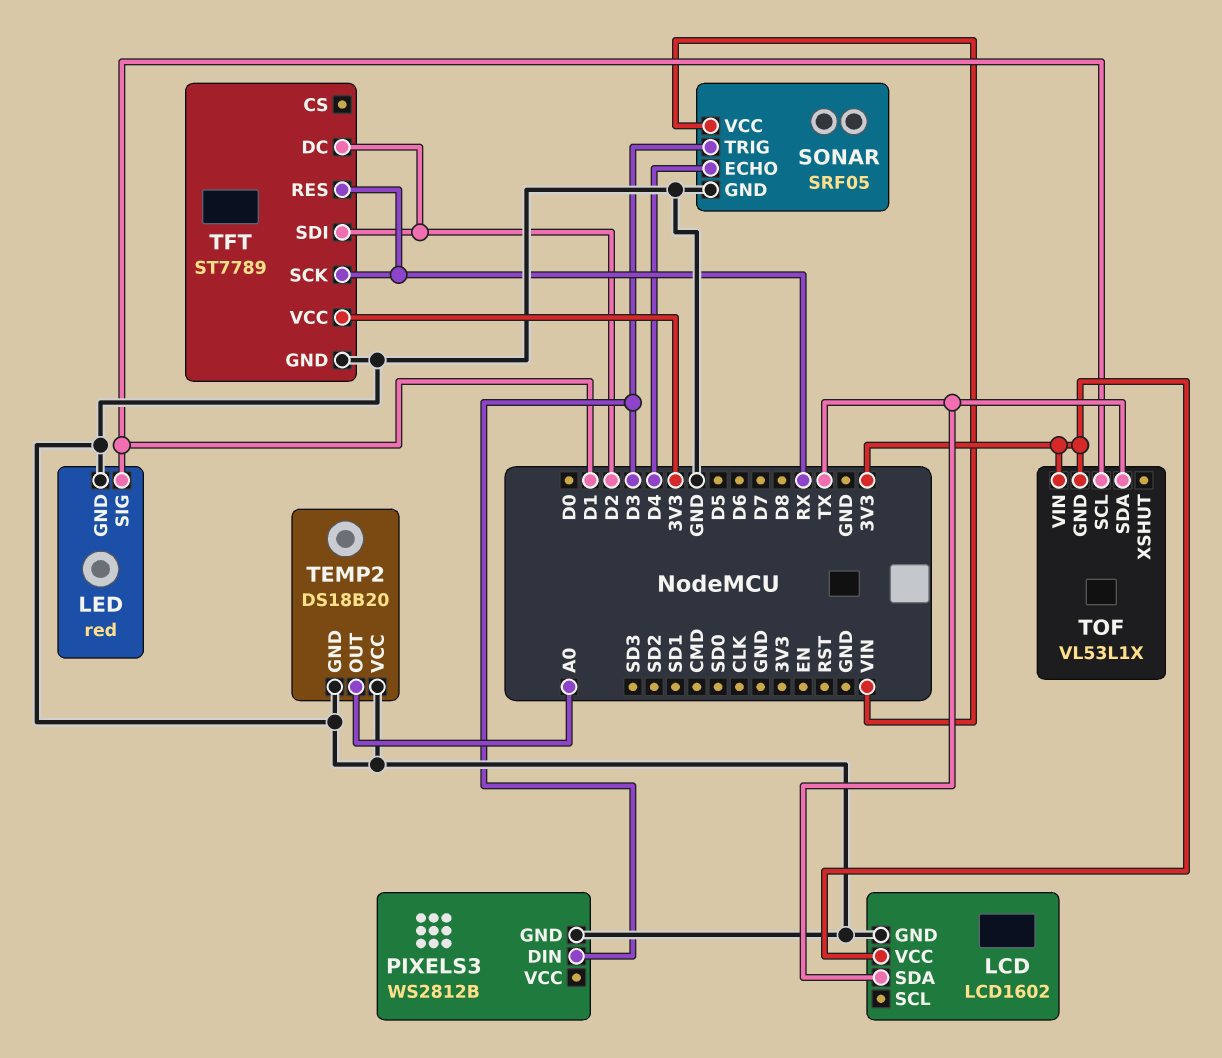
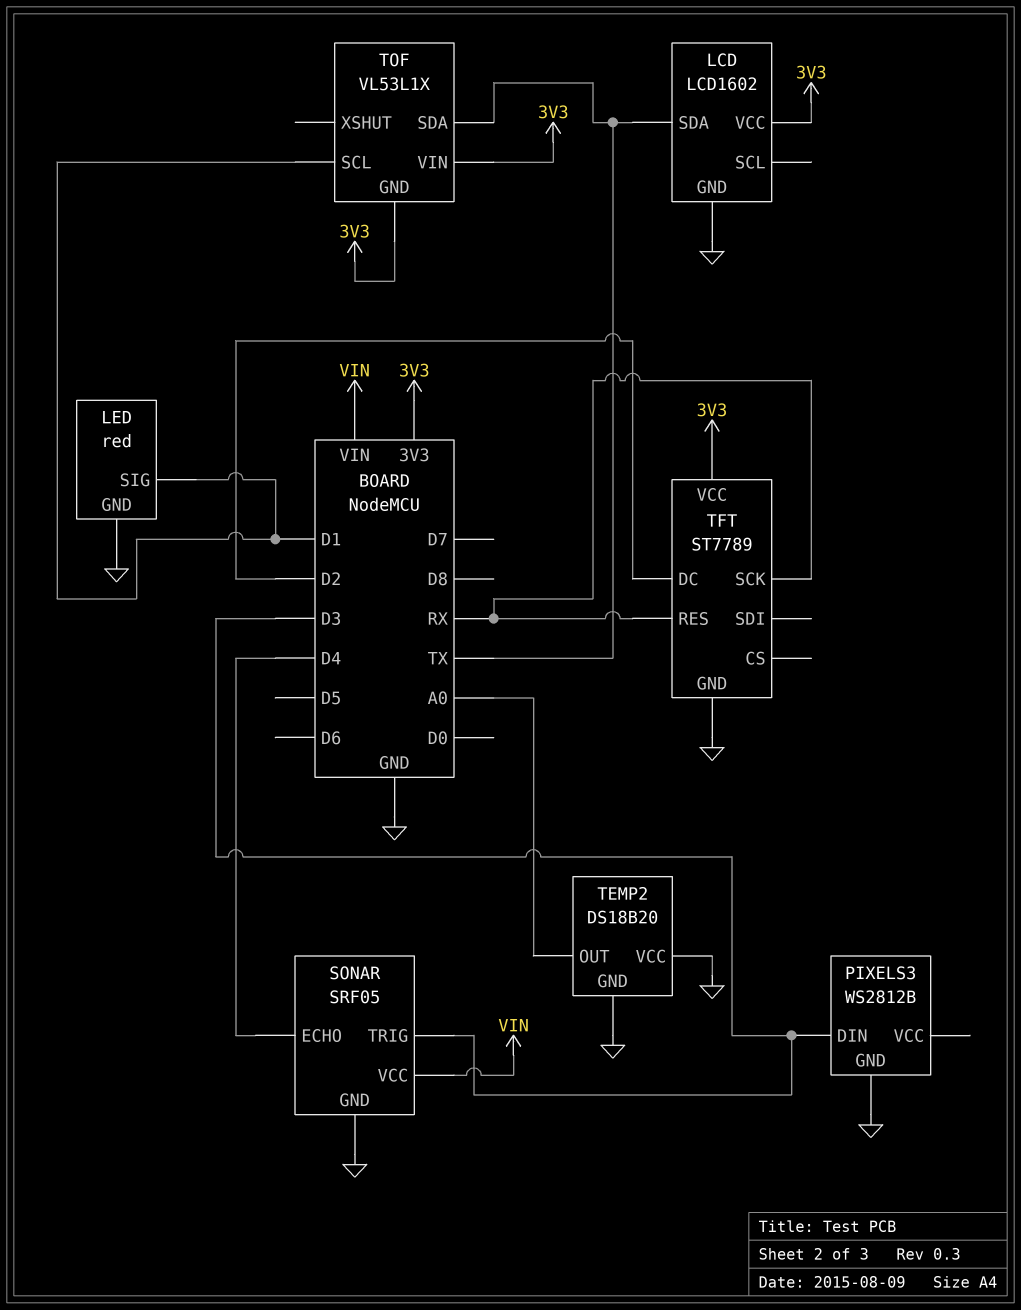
TFT pin SDI: D2 -> none

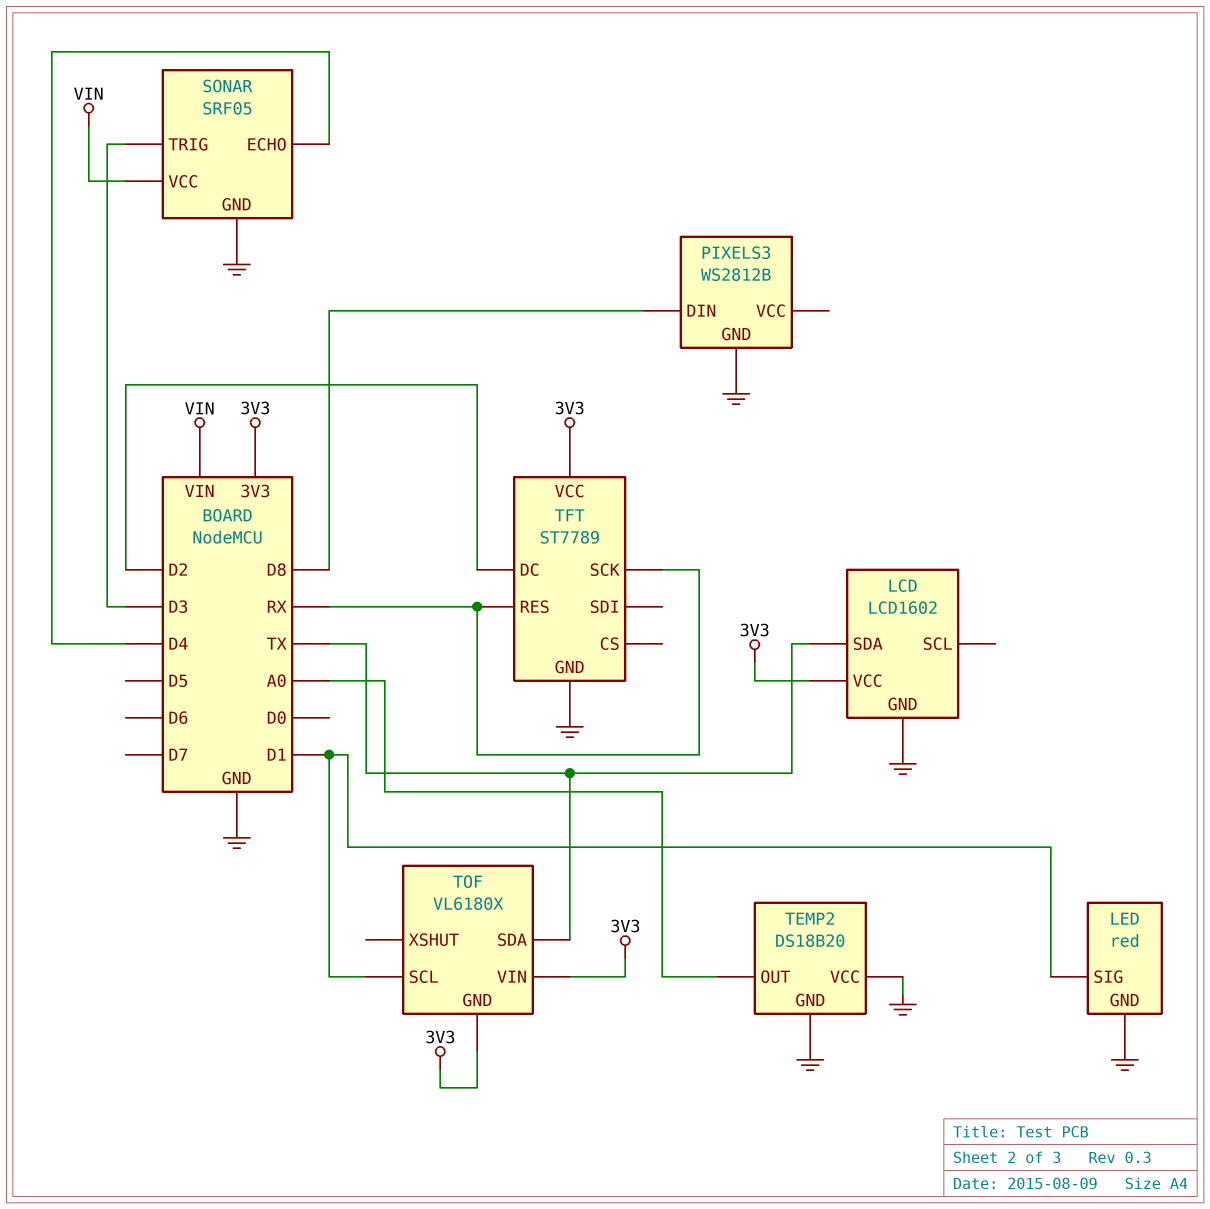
PIXELS3 pin DIN: D3 -> D8
TOF: VL53L1X -> VL6180X

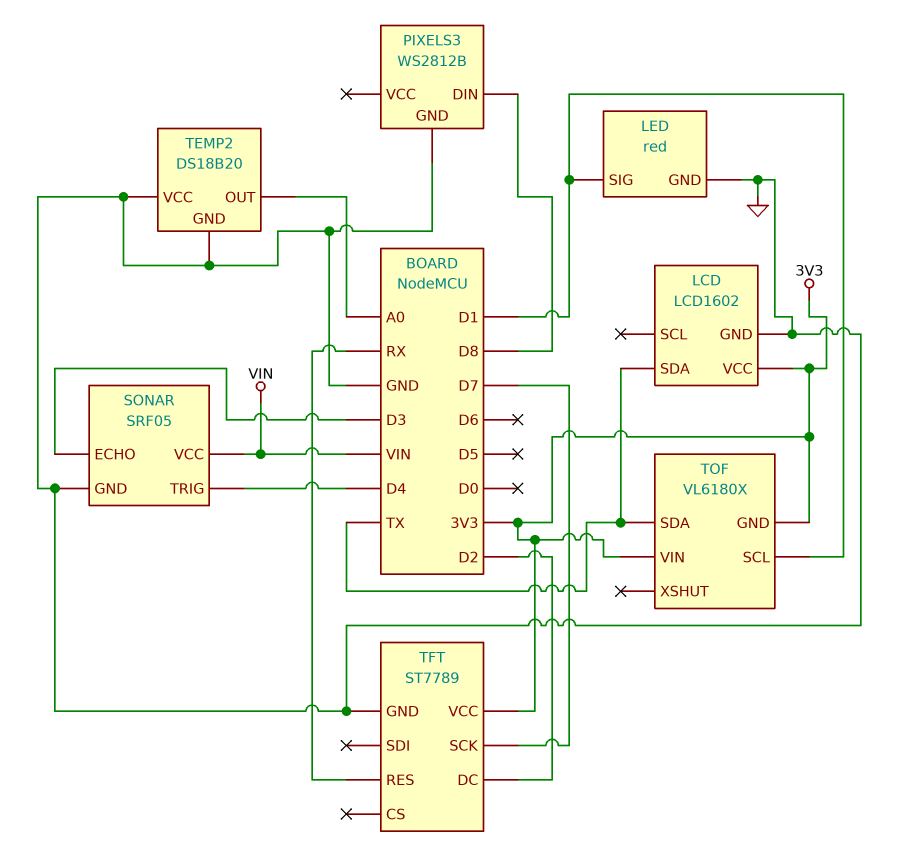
SONAR pin ECHO: D4 -> D3
SONAR pin TRIG: D3 -> D4
TFT pin SCK: RX -> D7

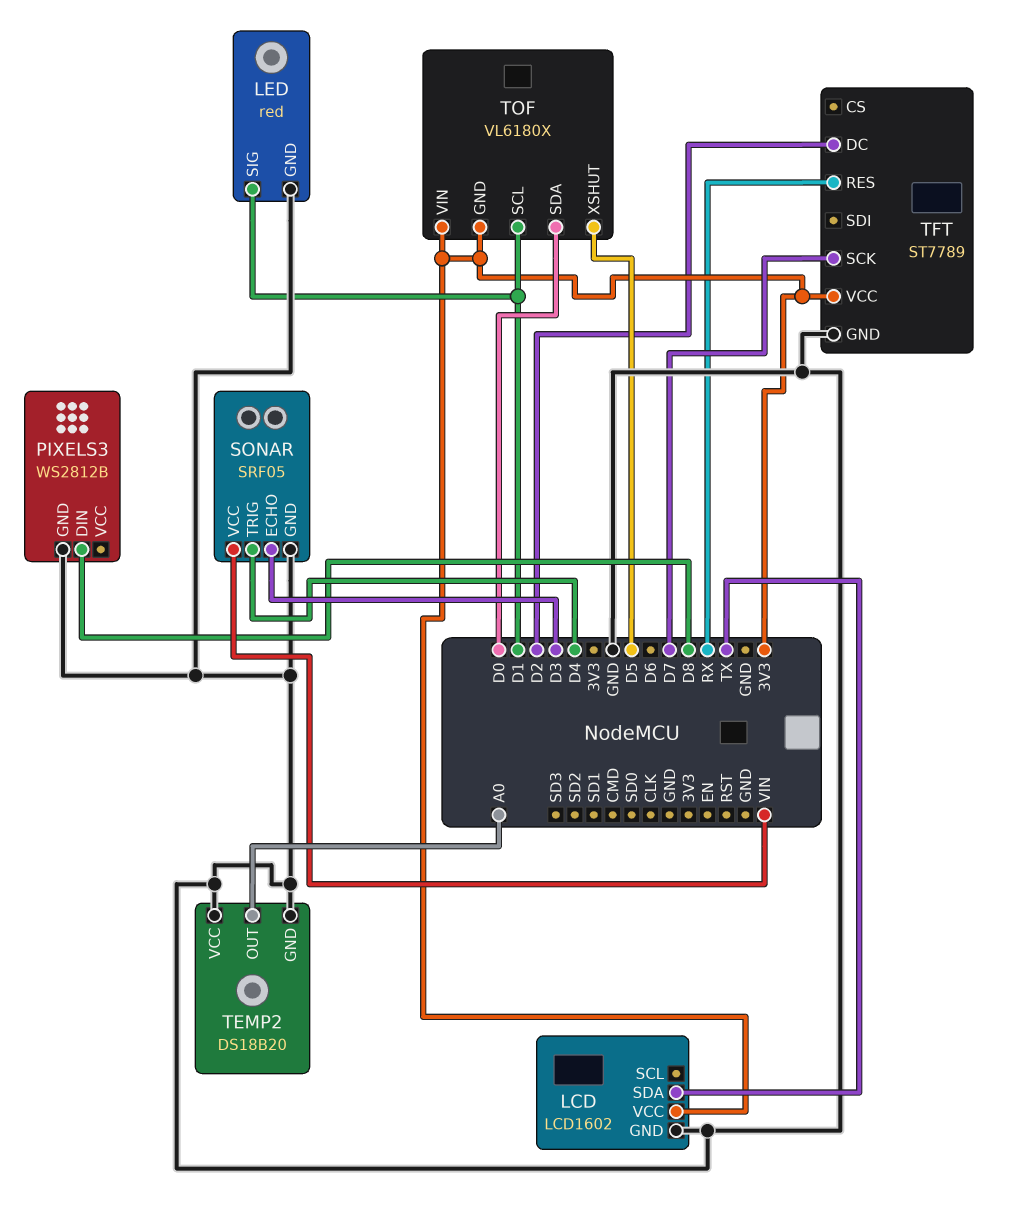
TOF pin SDA: TX -> D0
TOF pin XSHUT: none -> D5

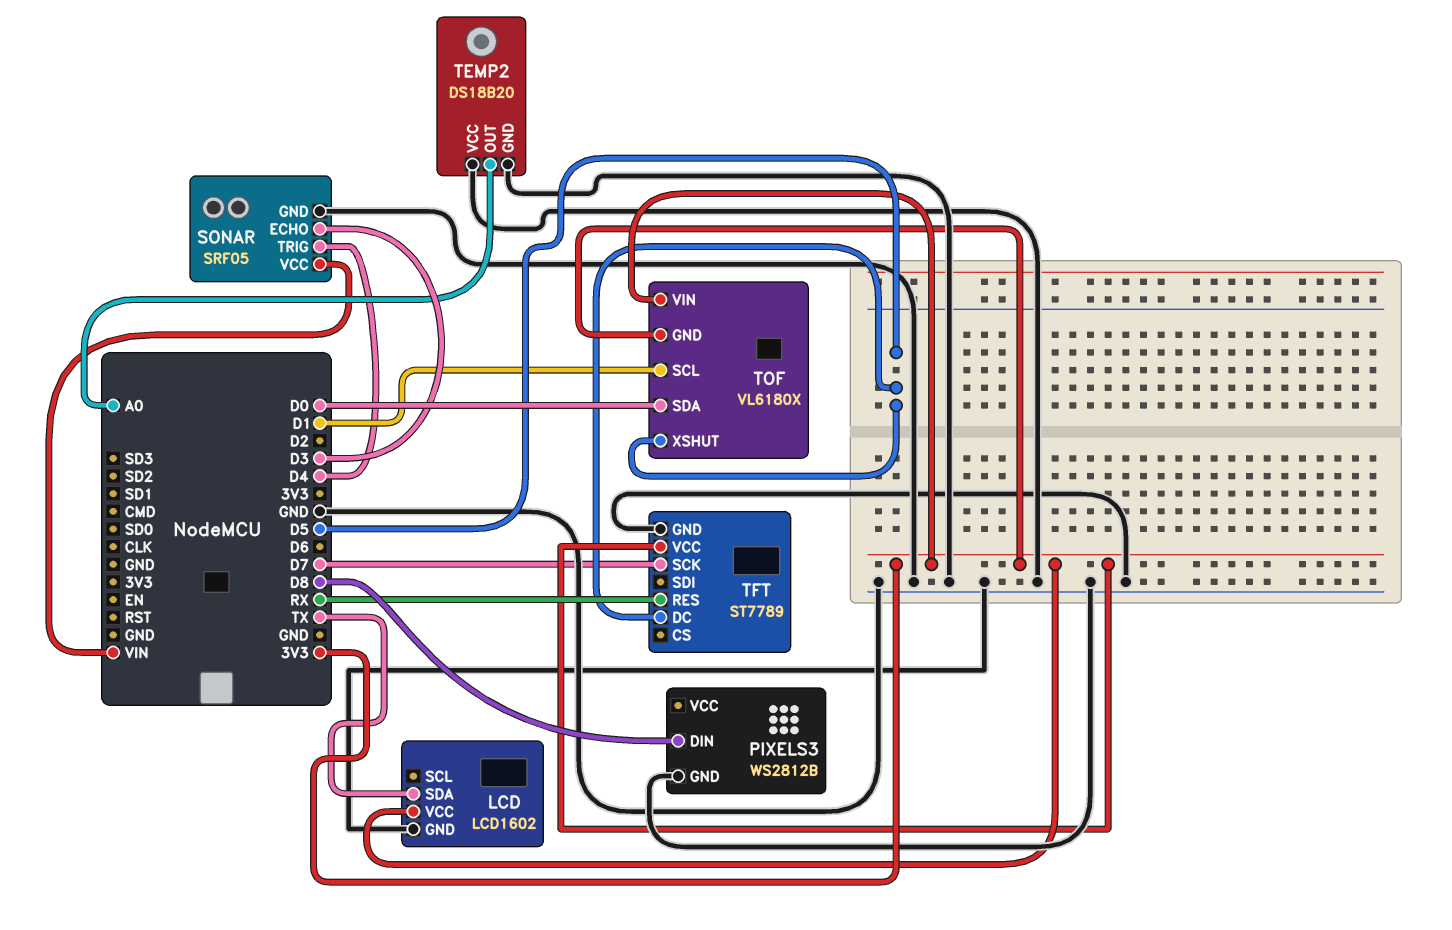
LED: red -> none
LED pin GND: GND -> none
LED pin SIG: D1 -> none
TFT pin DC: D2 -> D5

